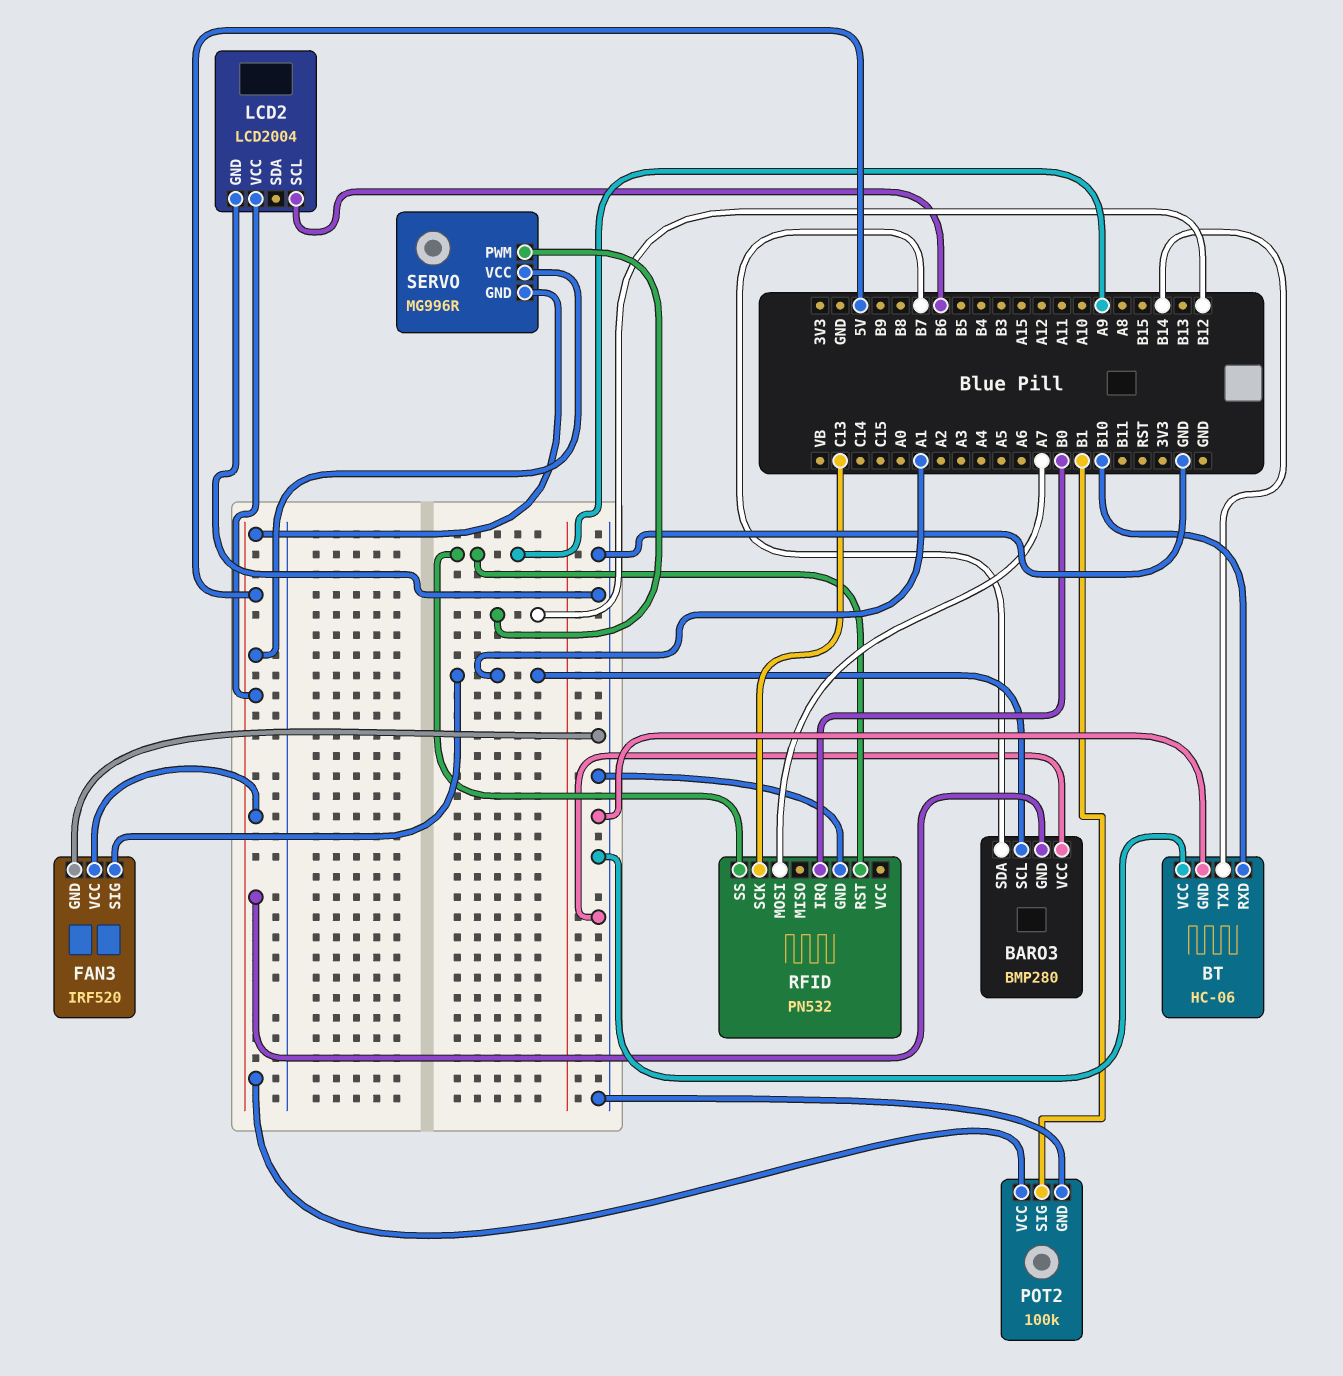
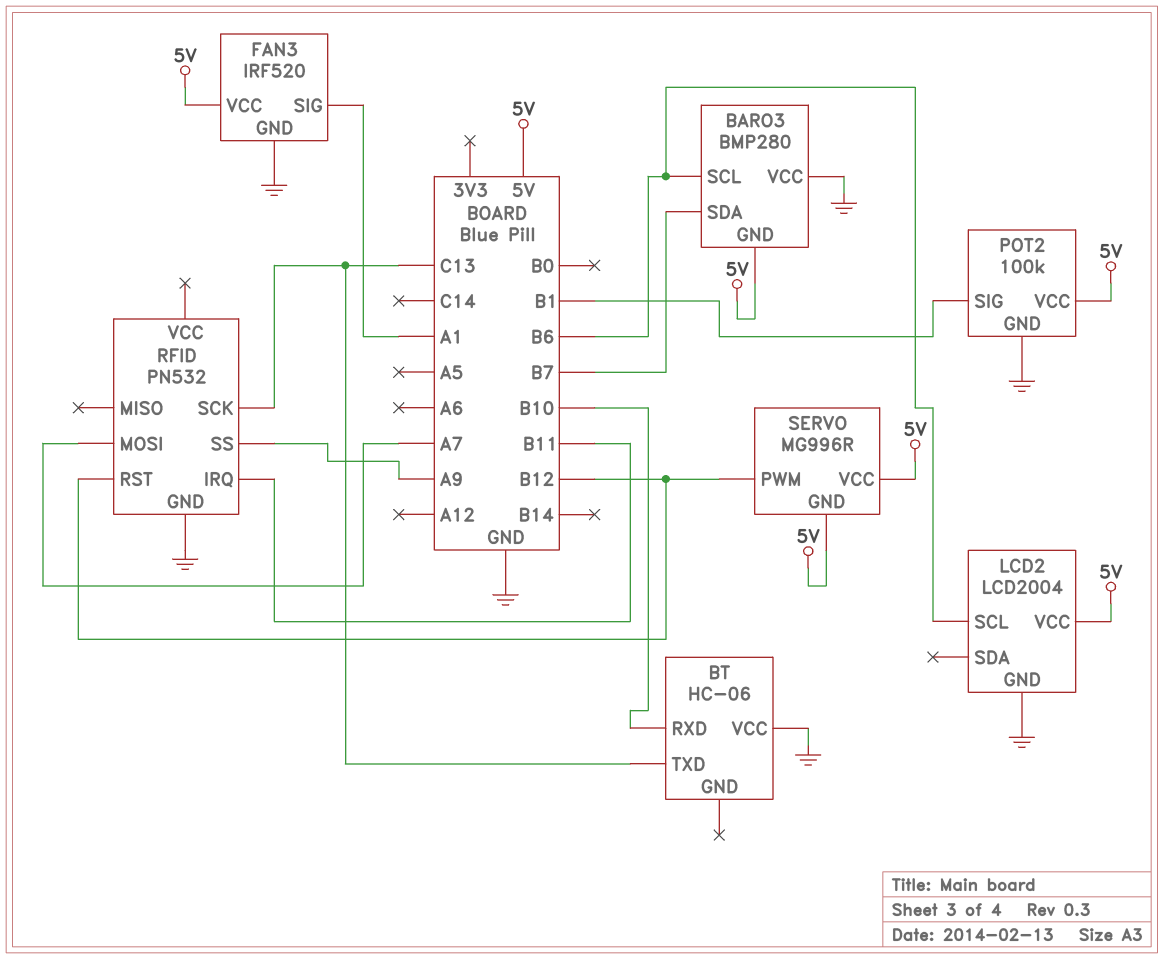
BARO3 pin SCL: A1 -> B6
BT pin GND: GND -> none
BT pin TXD: B14 -> C13
RFID pin IRQ: B0 -> B11
RFID pin RST: A9 -> B12

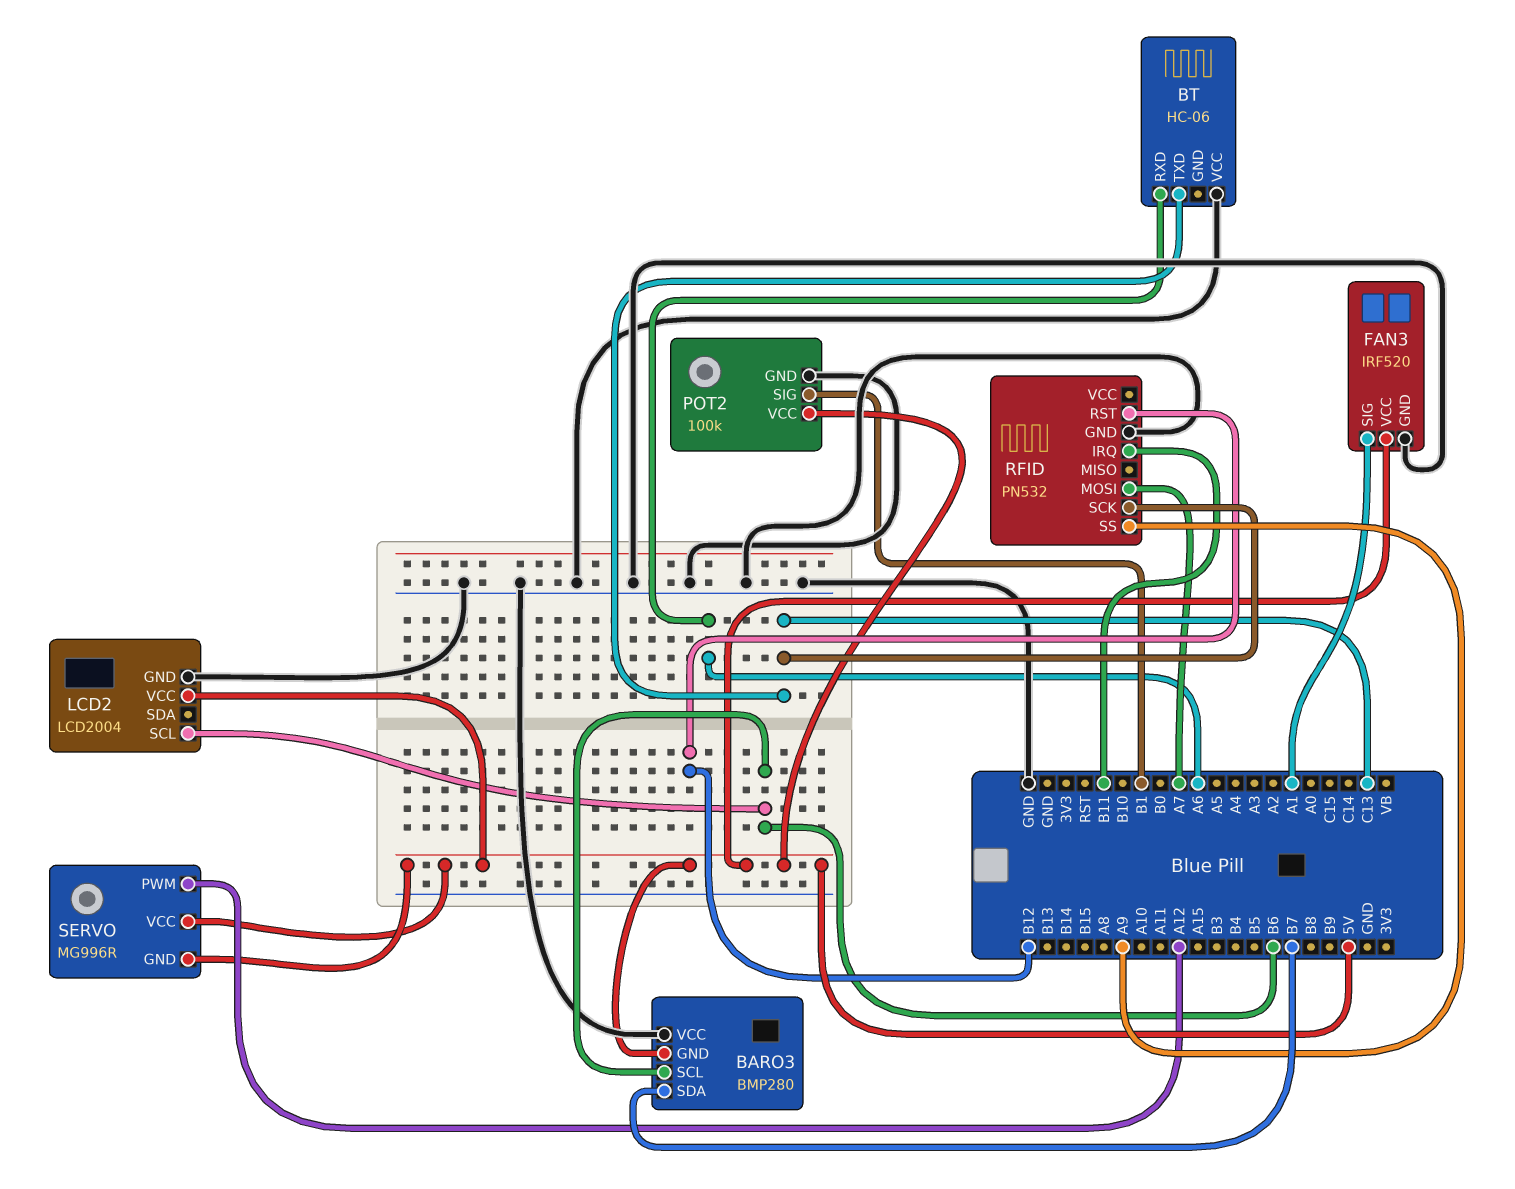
BT pin RXD: B10 -> A6
SERVO pin PWM: B12 -> A12

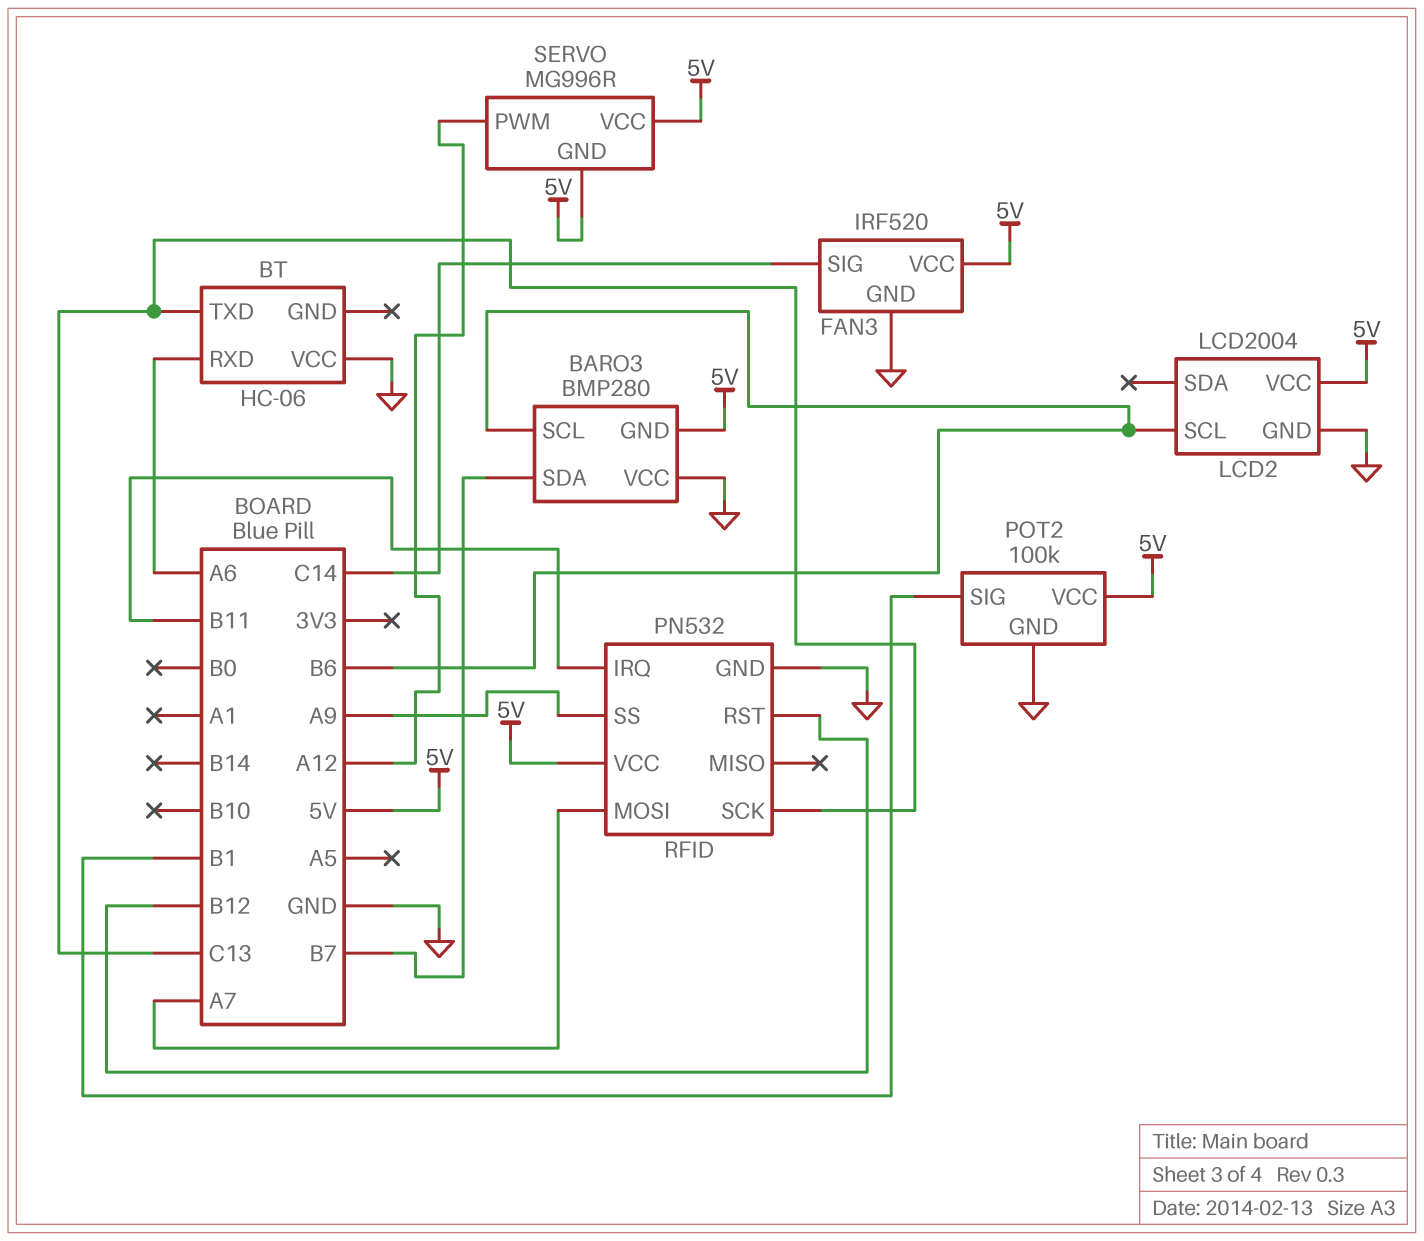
FAN3 pin SIG: A1 -> C14
RFID pin VCC: none -> 5V

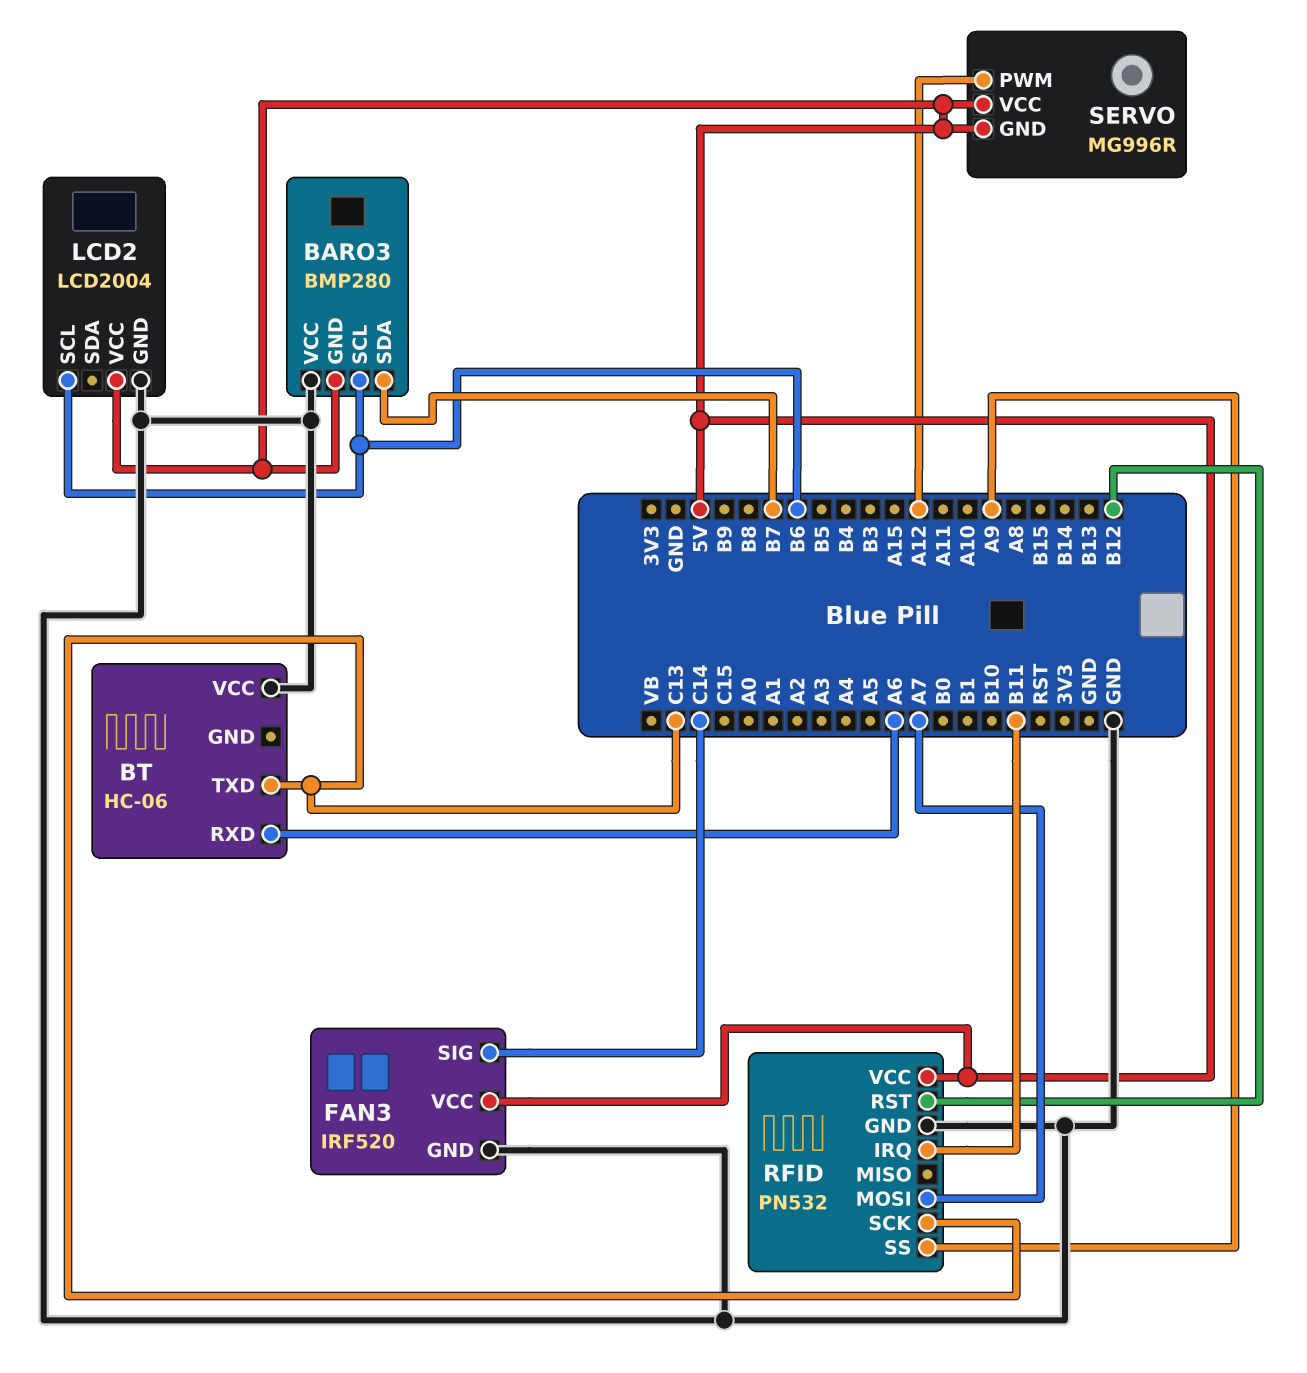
POT2: 100k -> none
POT2 pin GND: GND -> none
POT2 pin SIG: B1 -> none
POT2 pin VCC: 5V -> none

